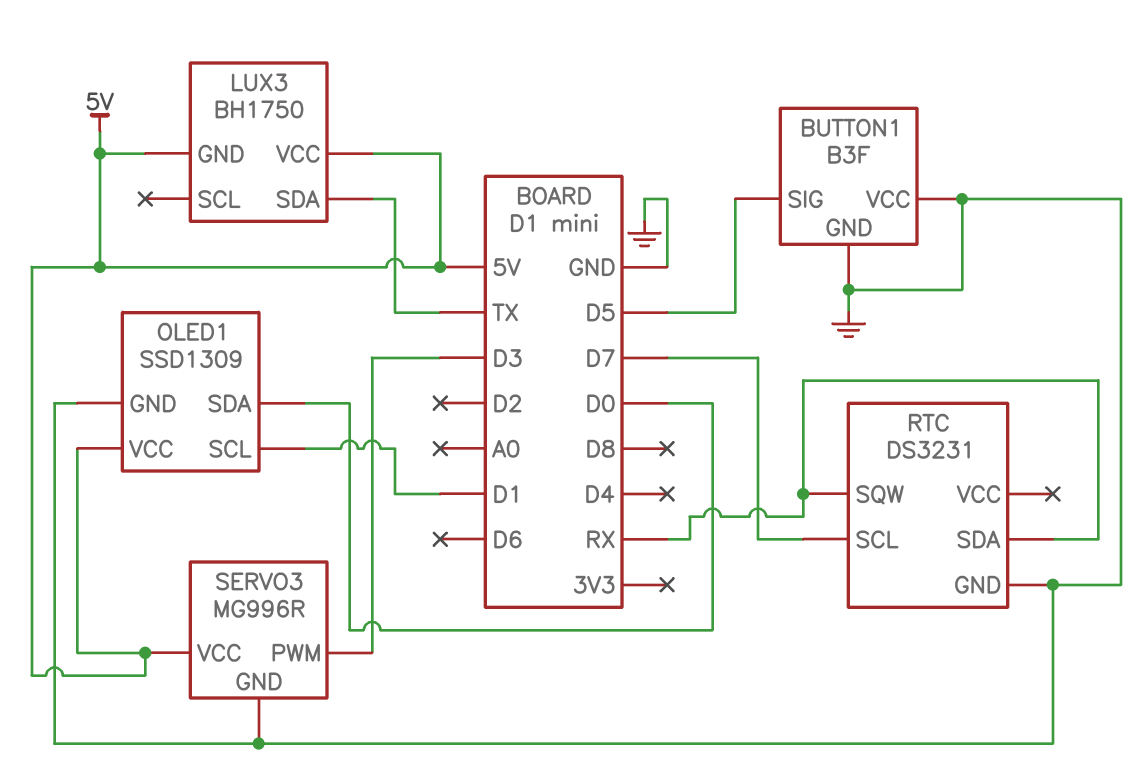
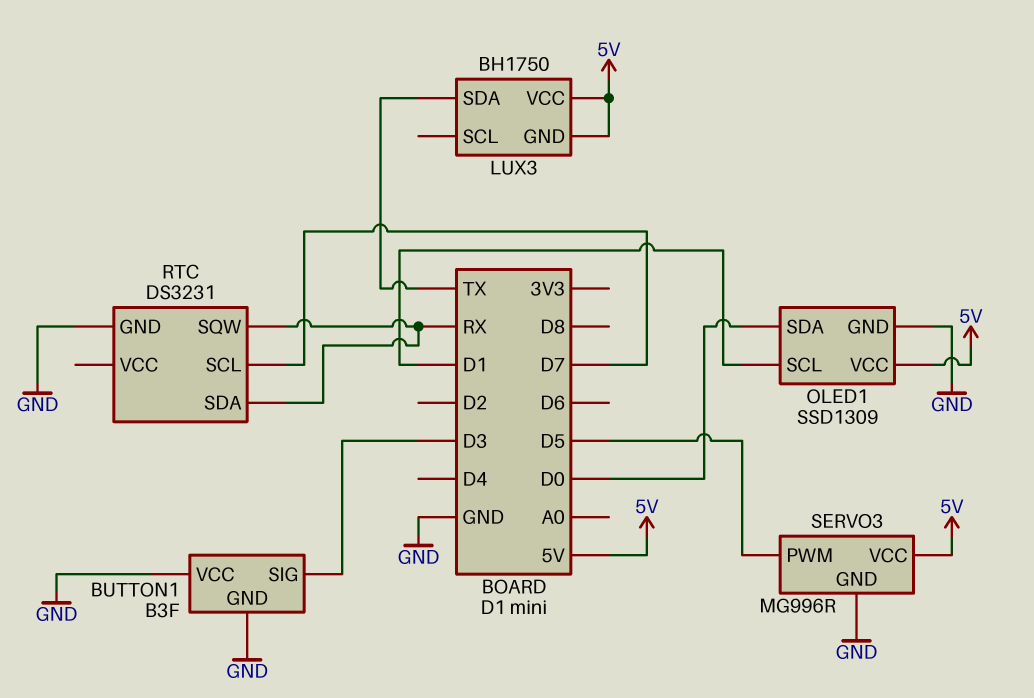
BUTTON1 pin SIG: D5 -> D3
SERVO3 pin PWM: D3 -> D5

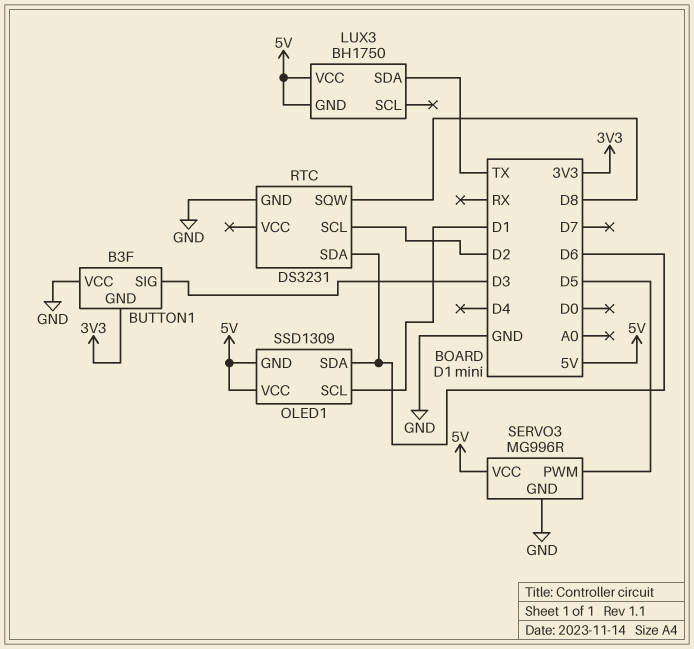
BUTTON1 pin GND: GND -> 3V3
OLED1 pin GND: GND -> 5V
OLED1 pin SDA: D0 -> D6
RTC pin SCL: D7 -> D2
RTC pin SDA: RX -> D6
RTC pin SQW: RX -> D8

